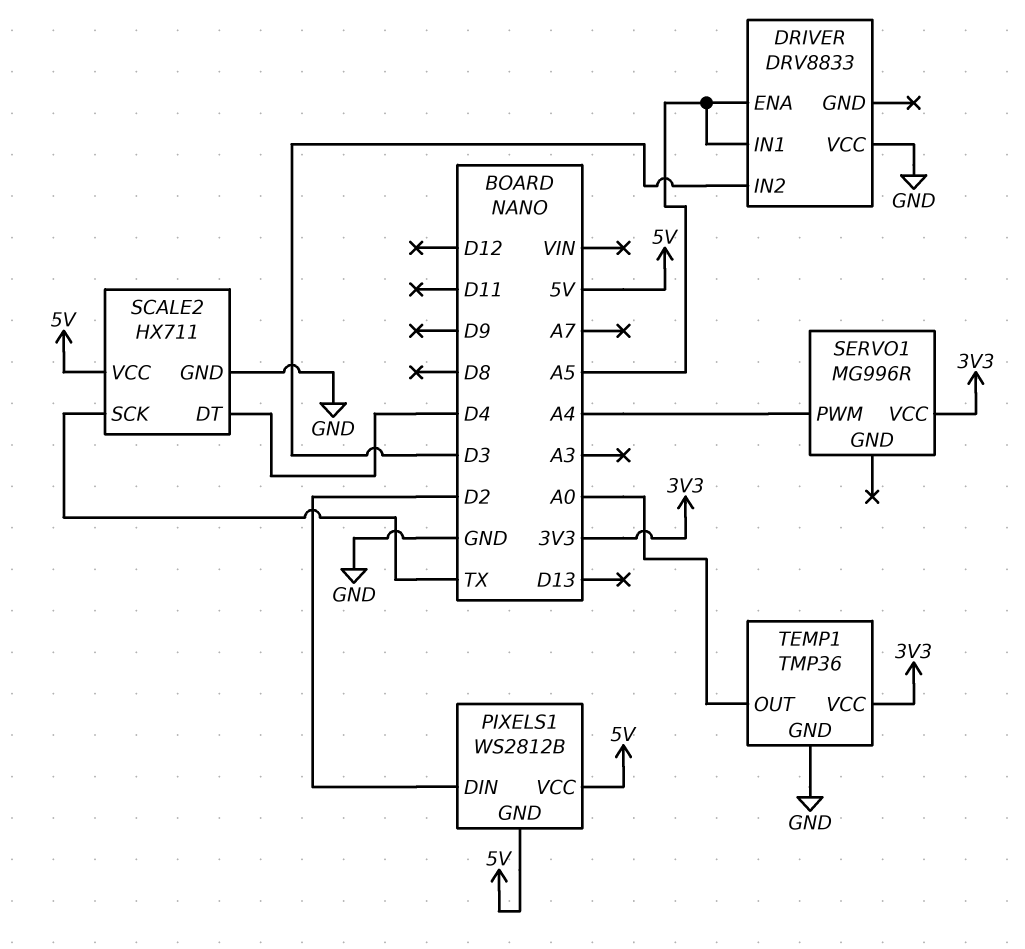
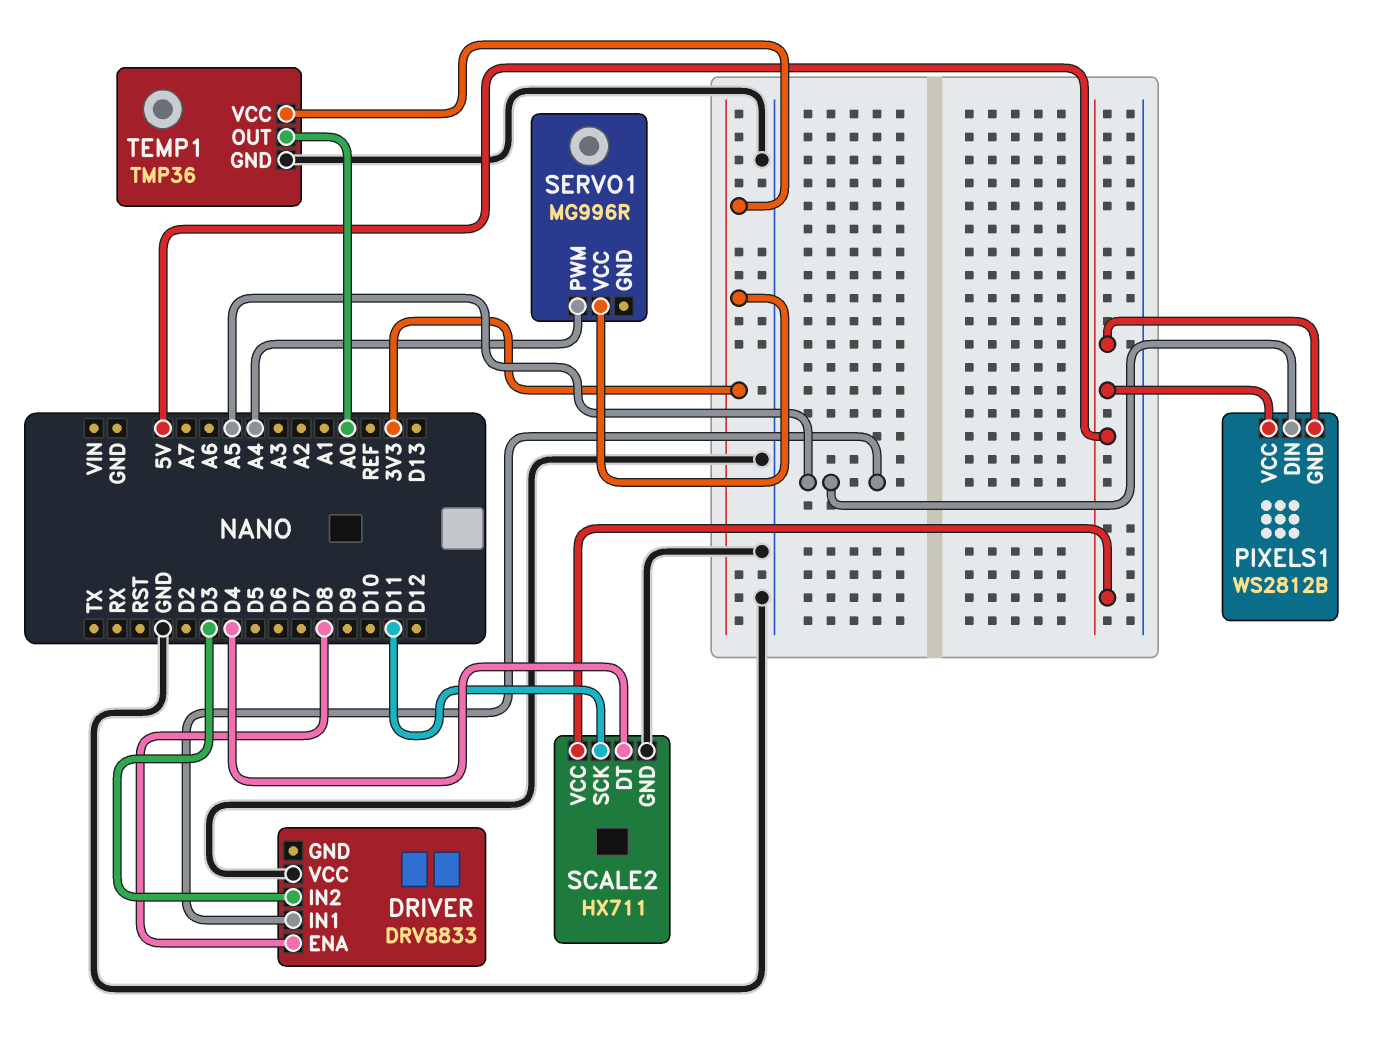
DRIVER pin ENA: A5 -> D8
PIXELS1 pin DIN: D2 -> A5
SCALE2 pin SCK: TX -> D11

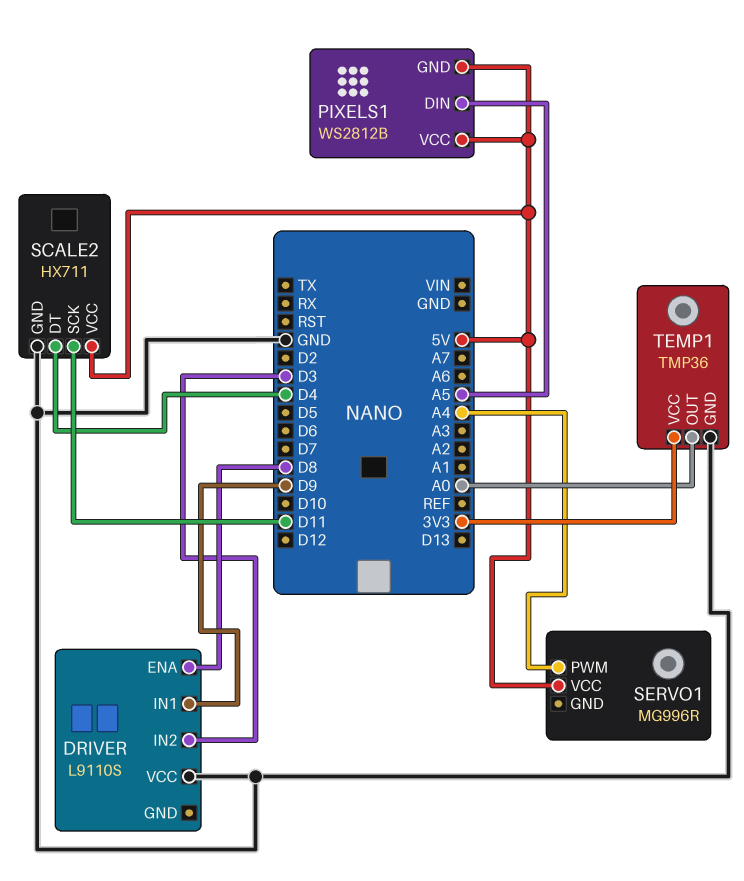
DRIVER: DRV8833 -> L9110S
DRIVER pin IN1: A5 -> D9
SERVO1 pin VCC: 3V3 -> 5V

